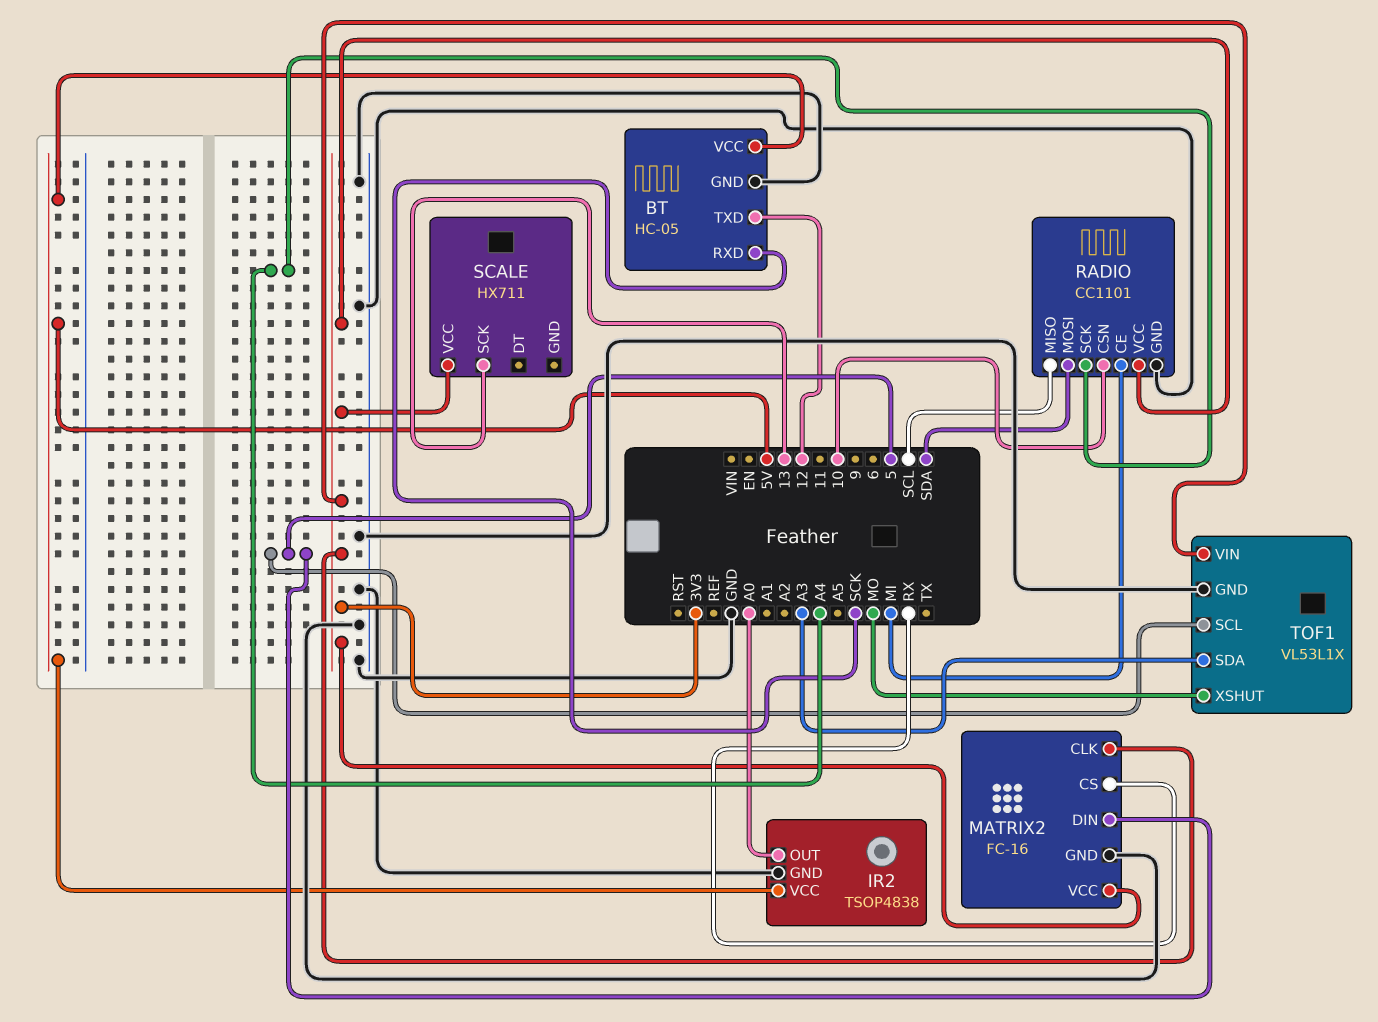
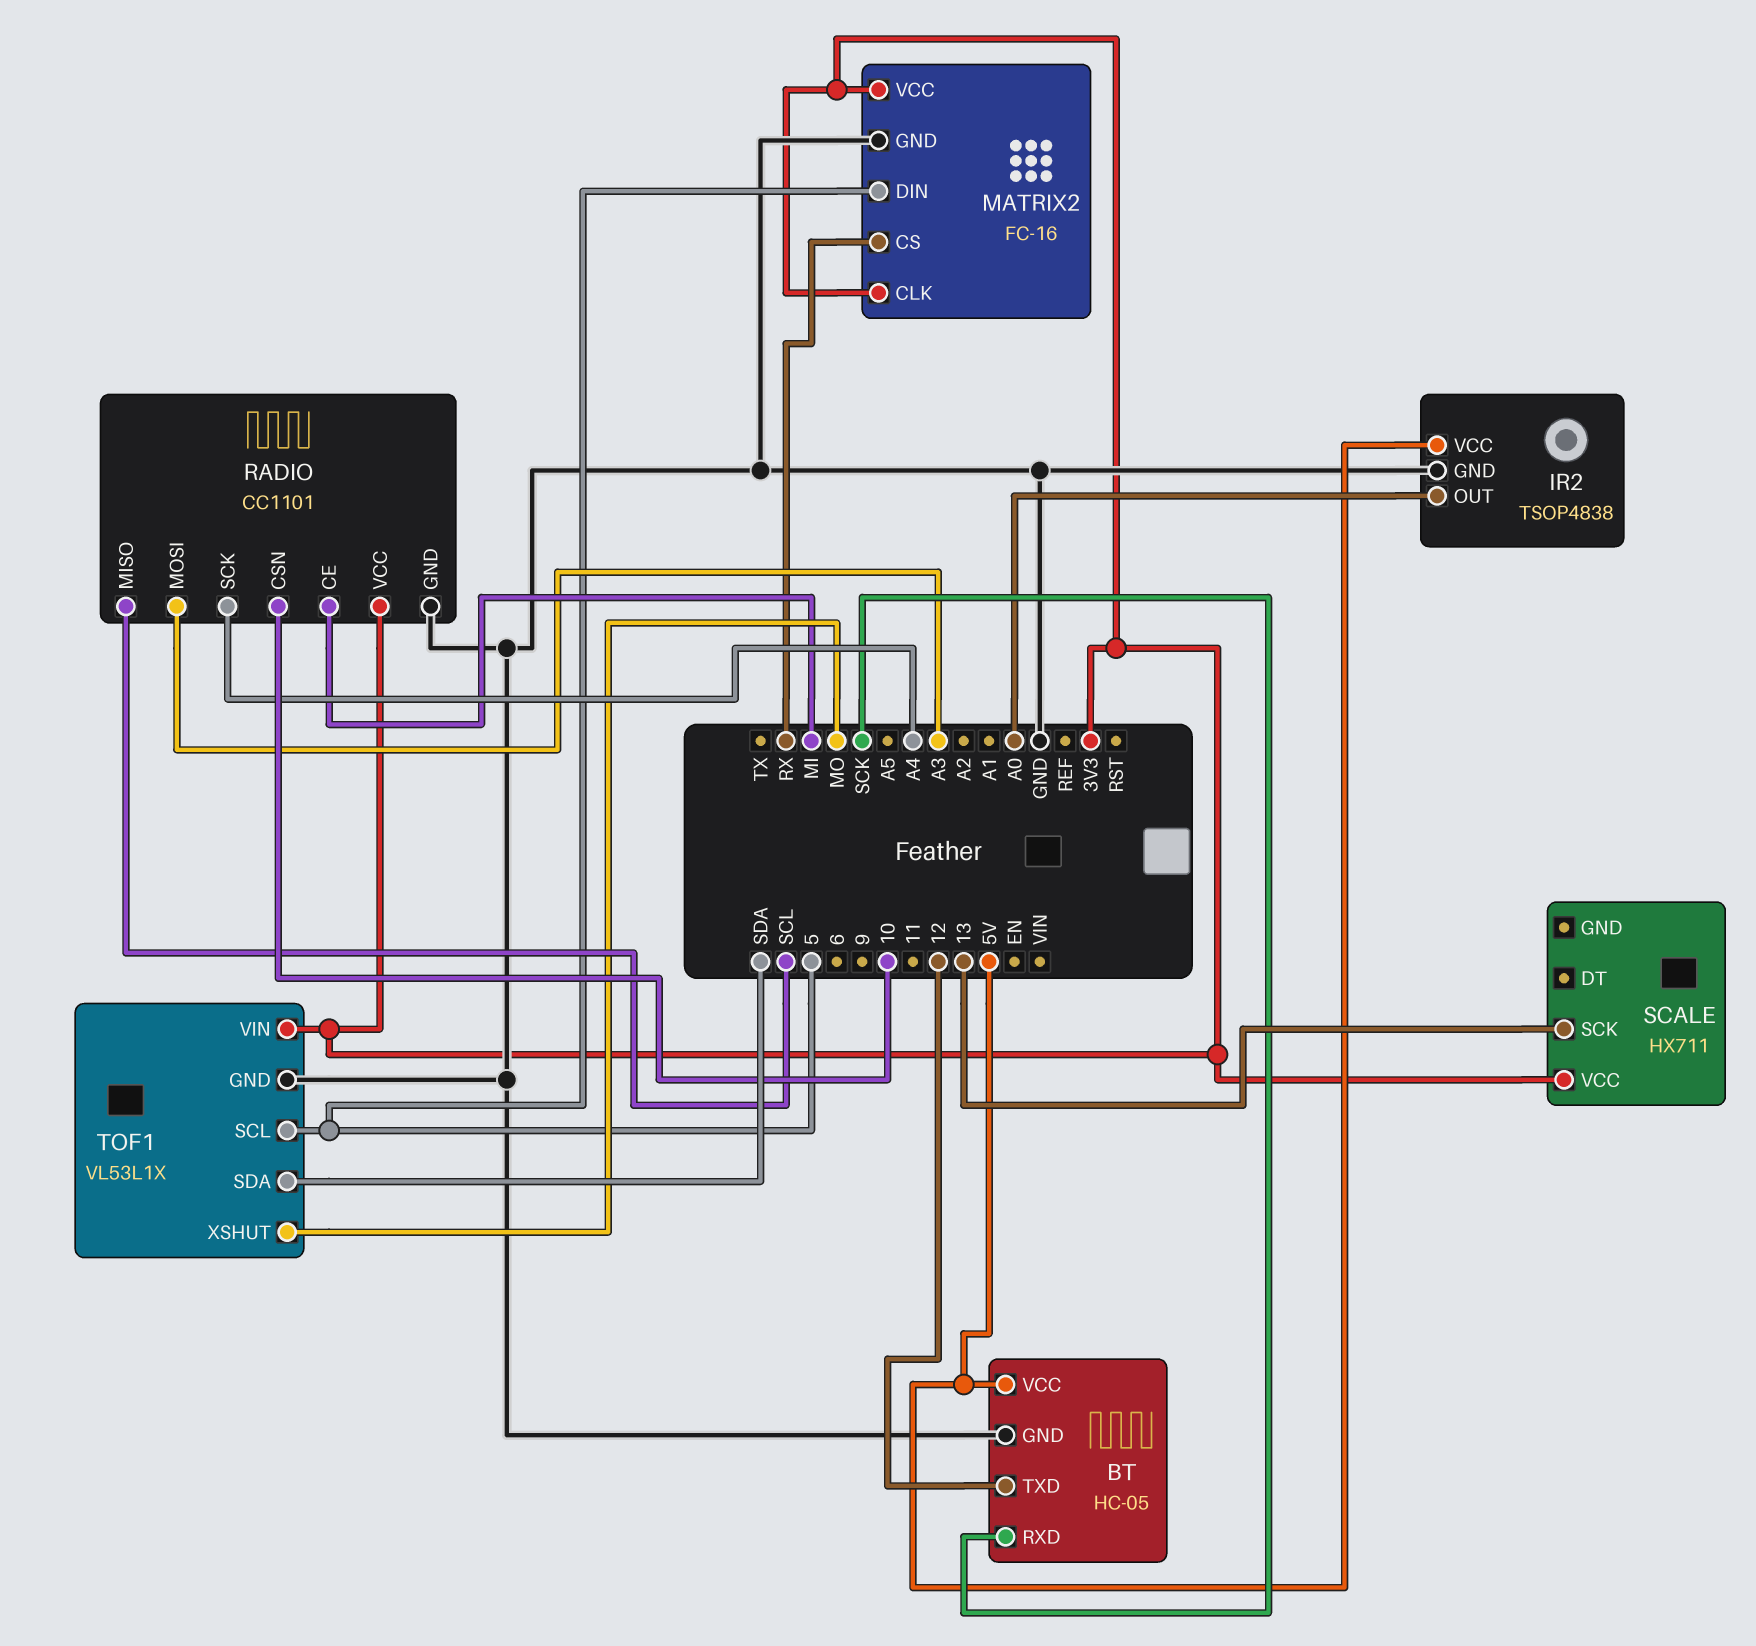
RADIO pin MOSI: SDA -> A3
TOF1 pin SDA: A3 -> SDA

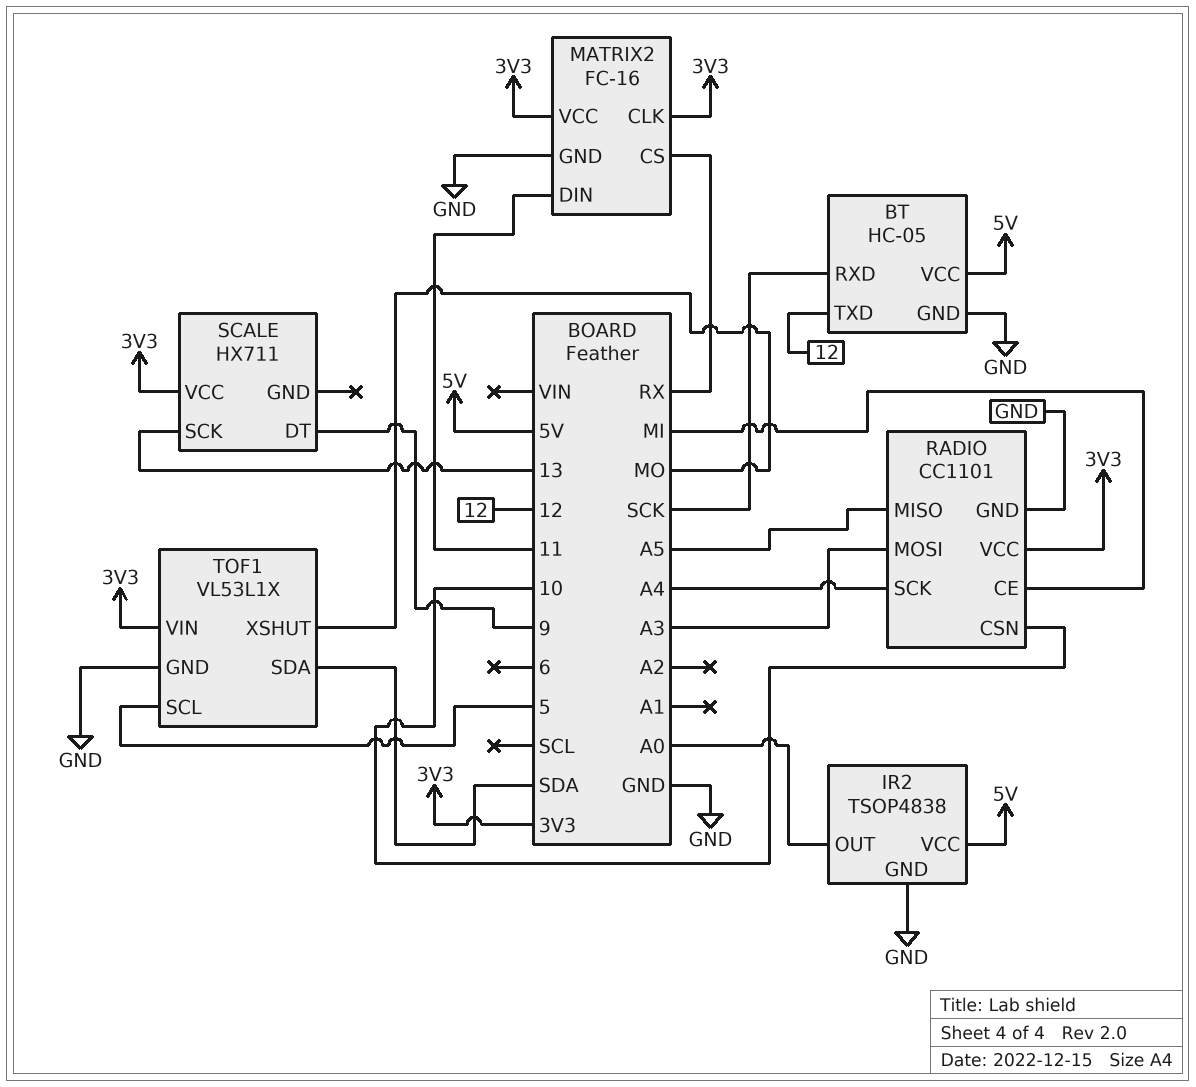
MATRIX2 pin DIN: 5 -> 11
RADIO pin MISO: SCL -> A5
SCALE pin DT: none -> 9

